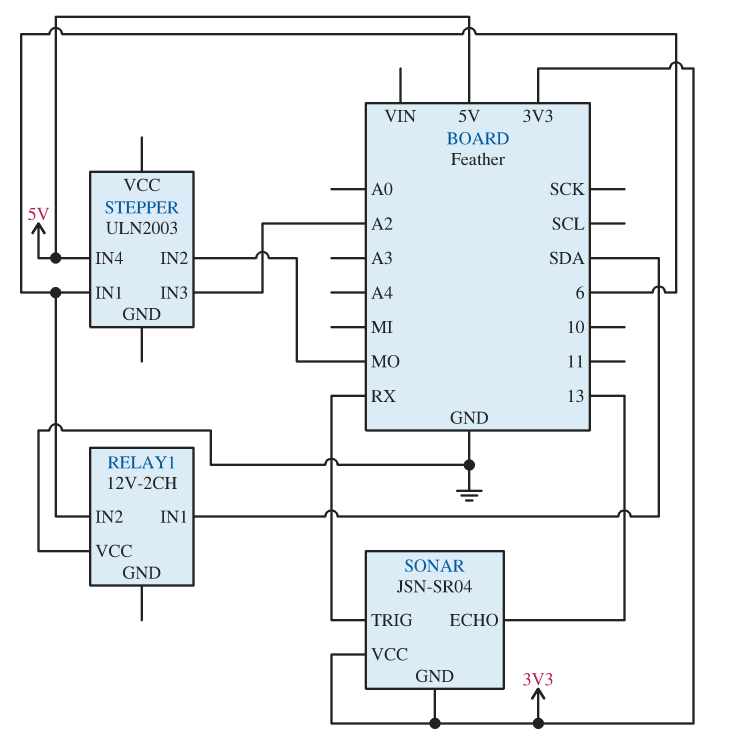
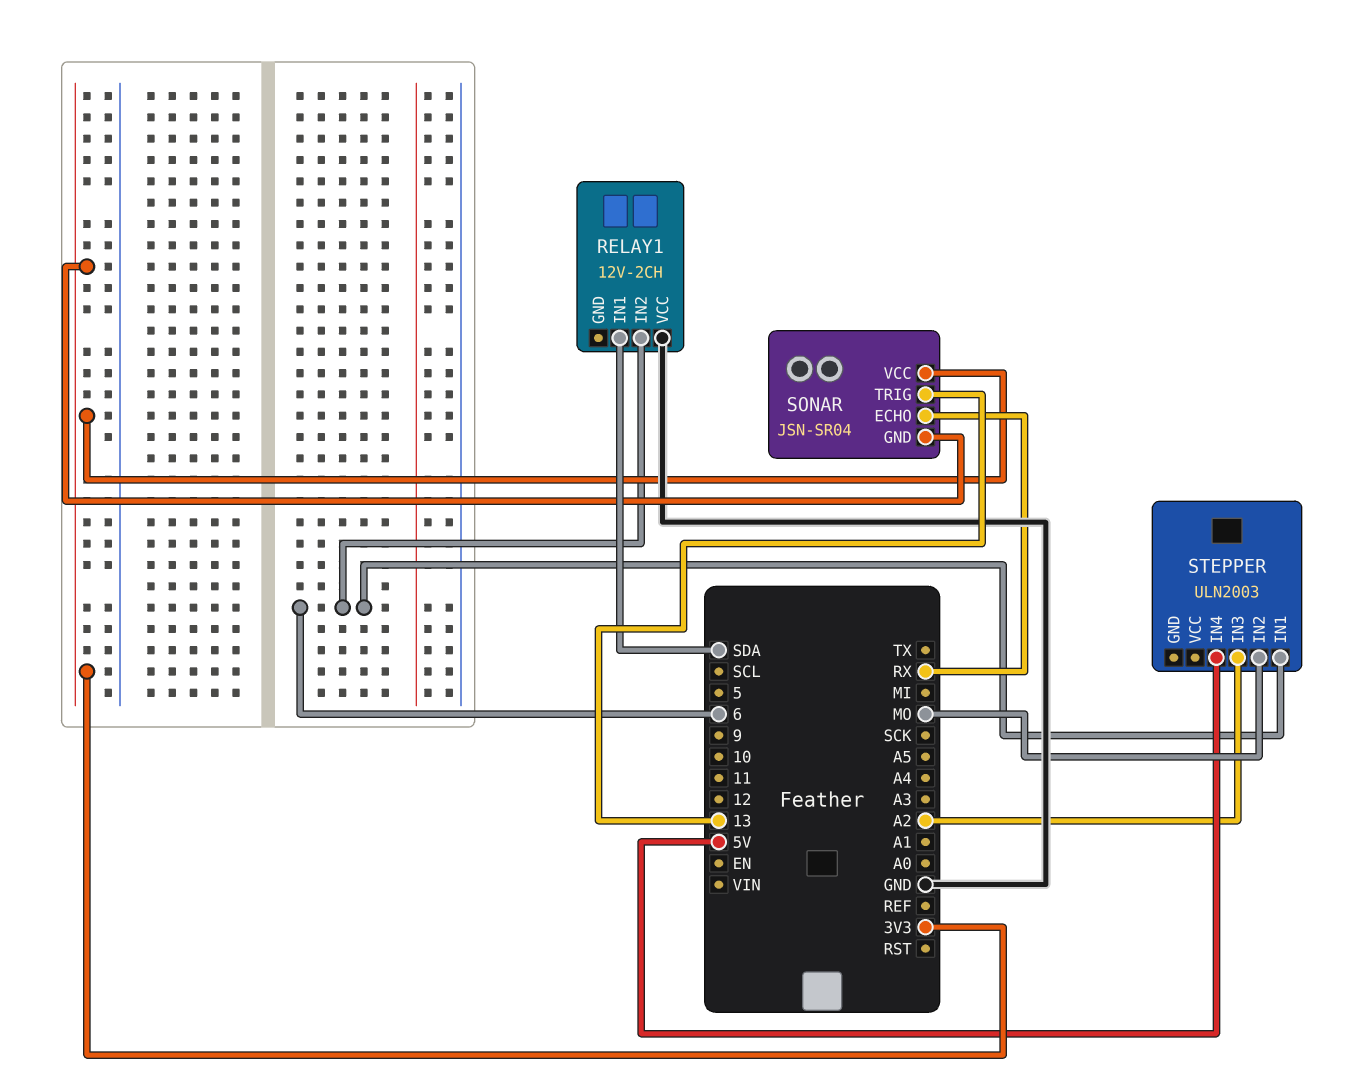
SONAR pin ECHO: 13 -> RX
SONAR pin TRIG: RX -> 13

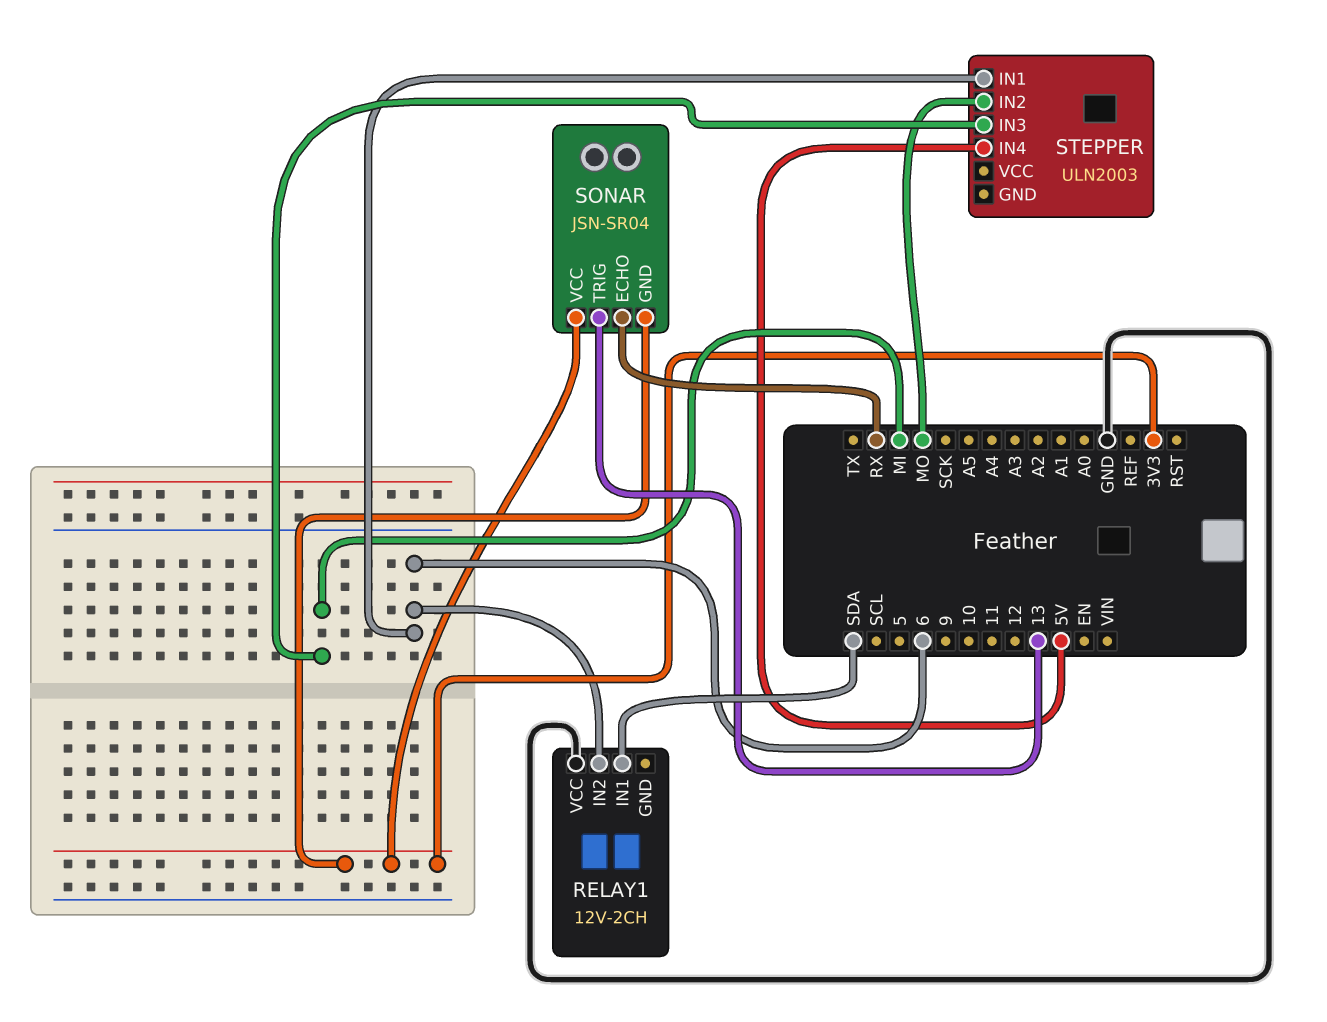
STEPPER pin IN3: A2 -> MI

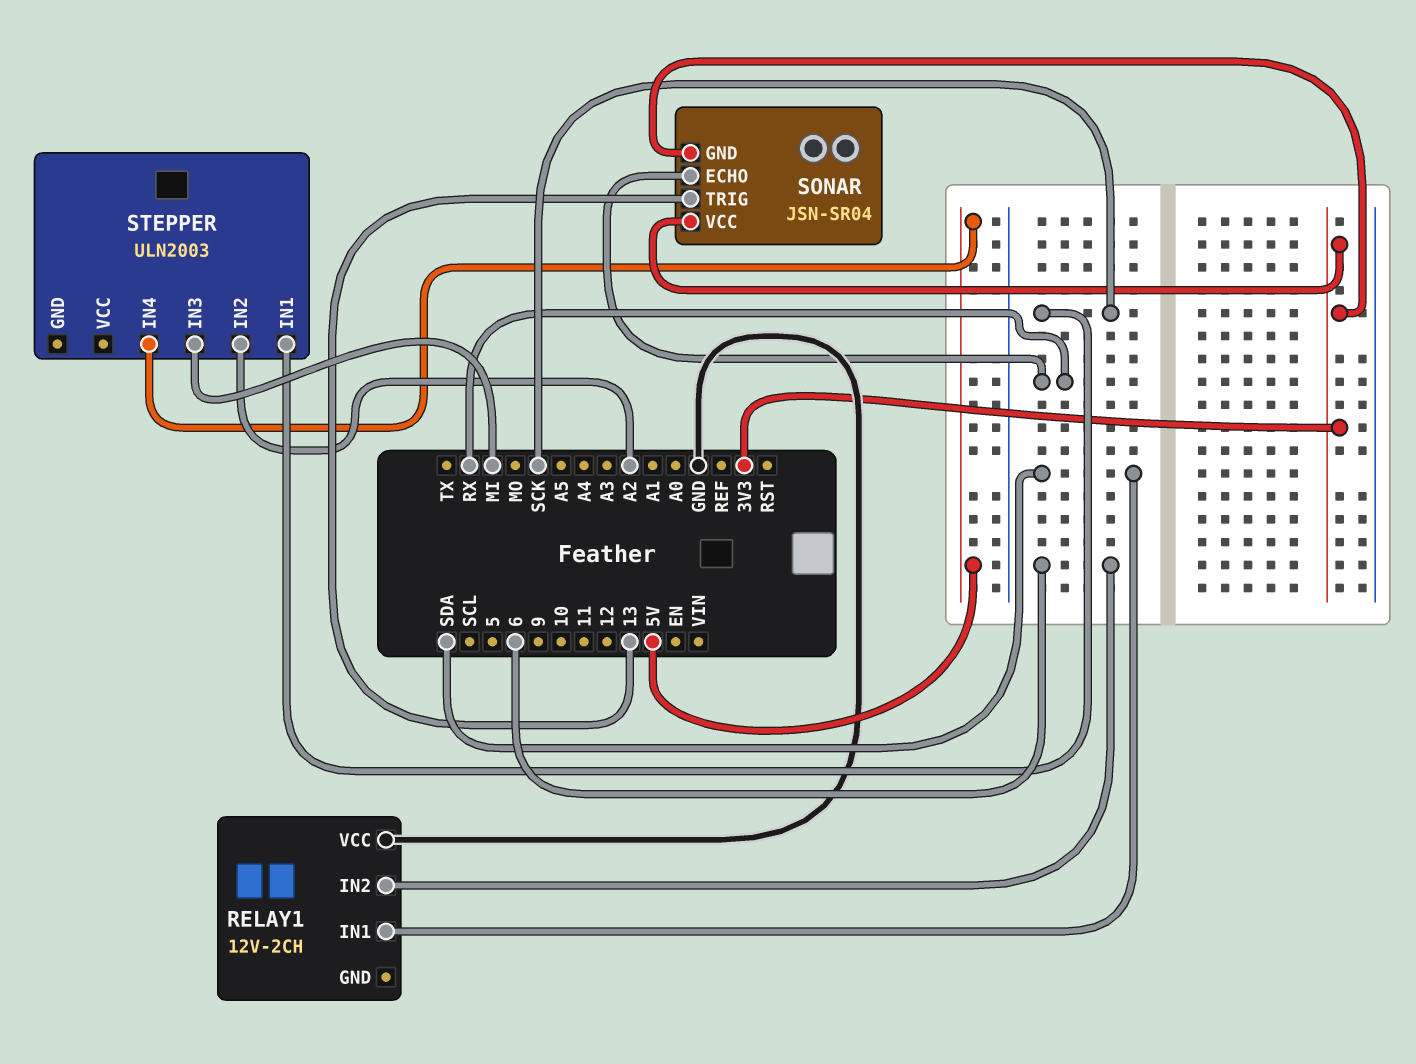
STEPPER pin IN1: 6 -> SCK
STEPPER pin IN2: MO -> A2

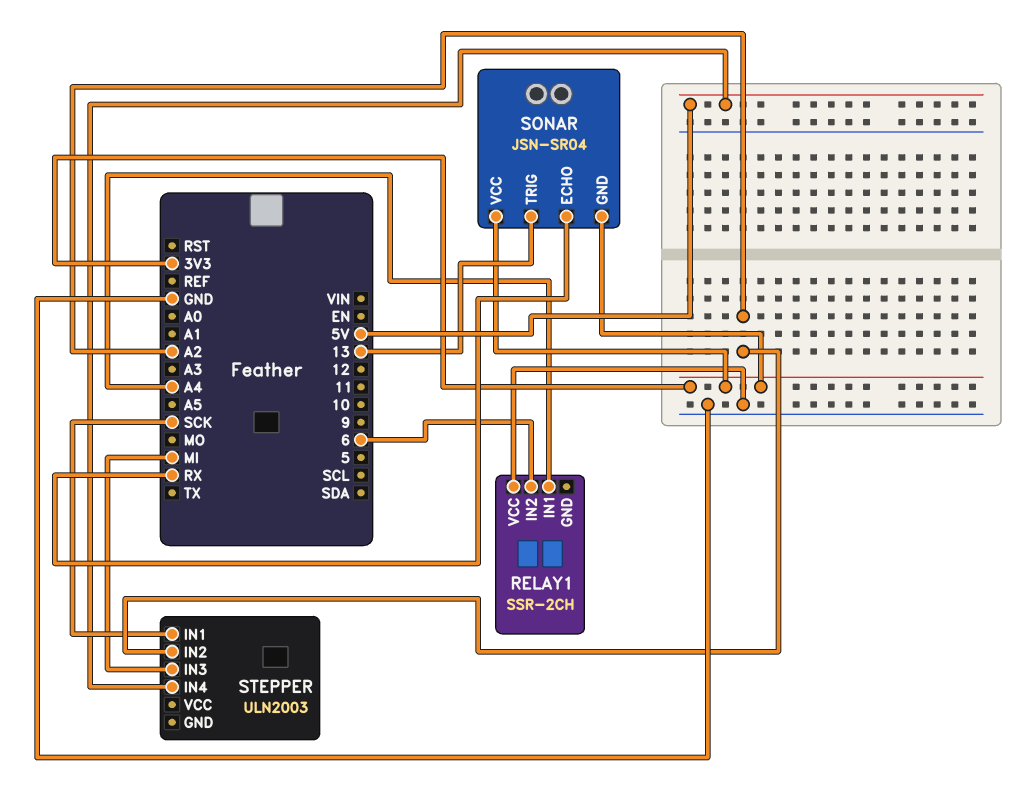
RELAY1: 12V-2CH -> SSR-2CH
RELAY1 pin IN1: SDA -> A4

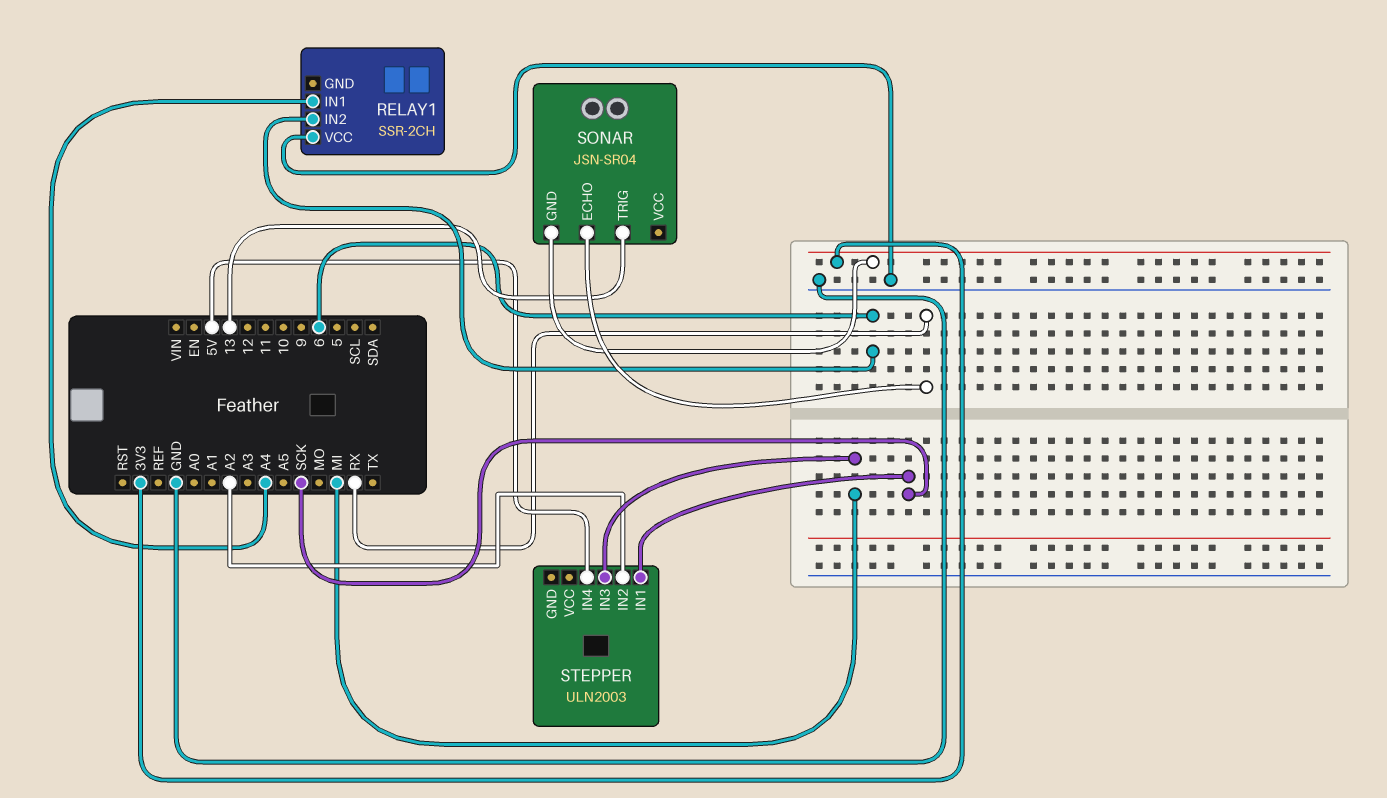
SONAR pin VCC: 3V3 -> none

